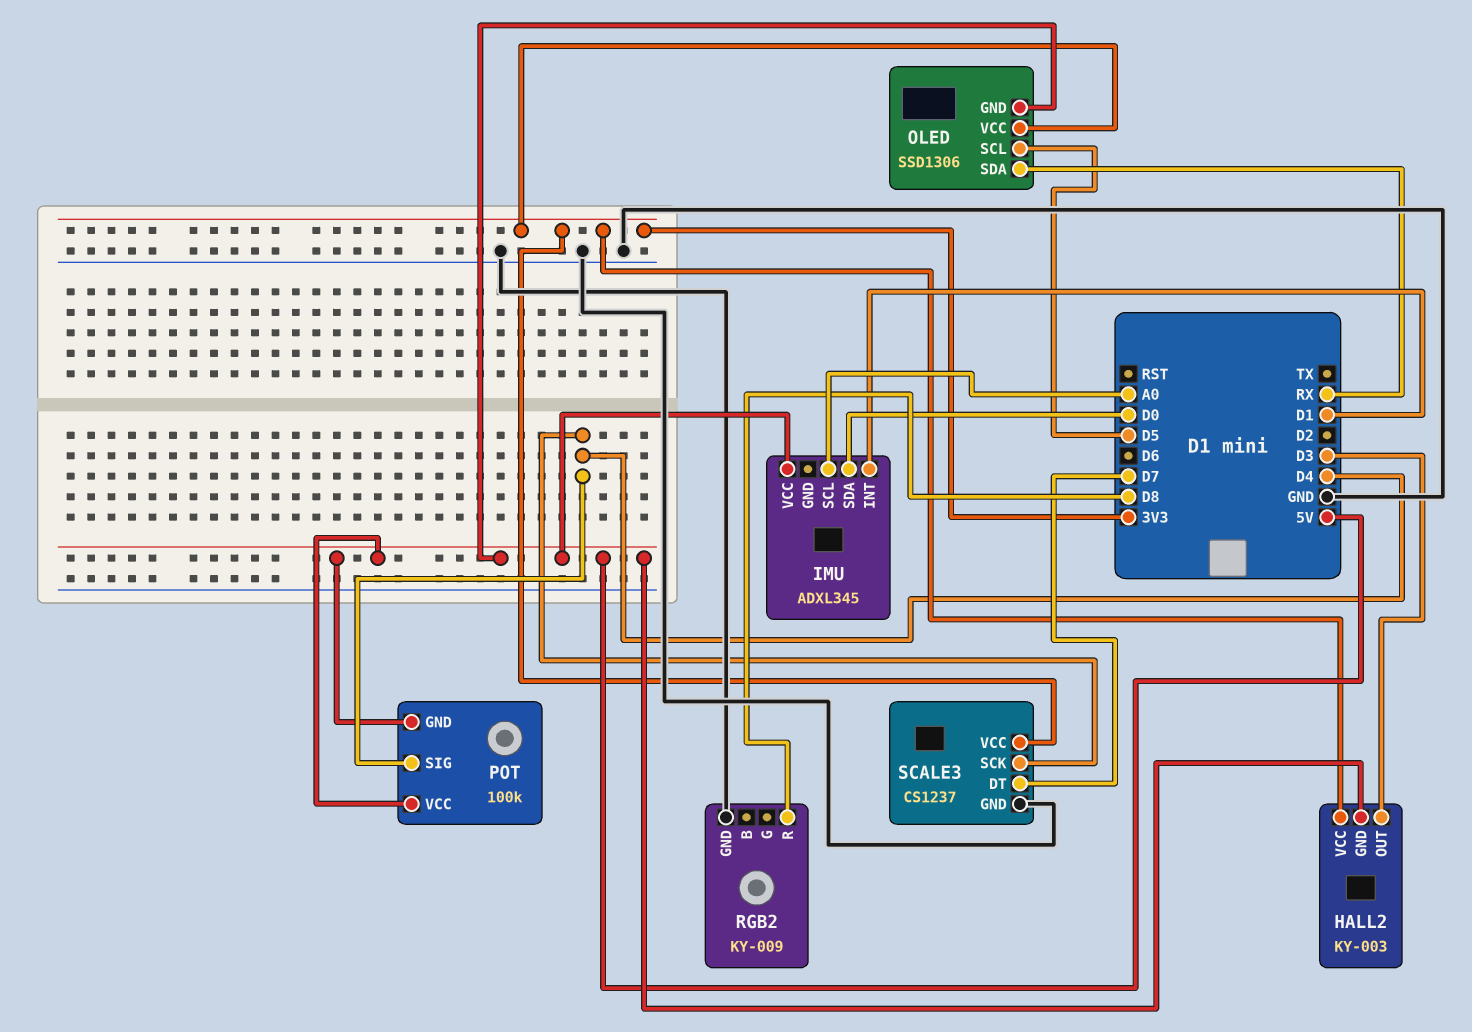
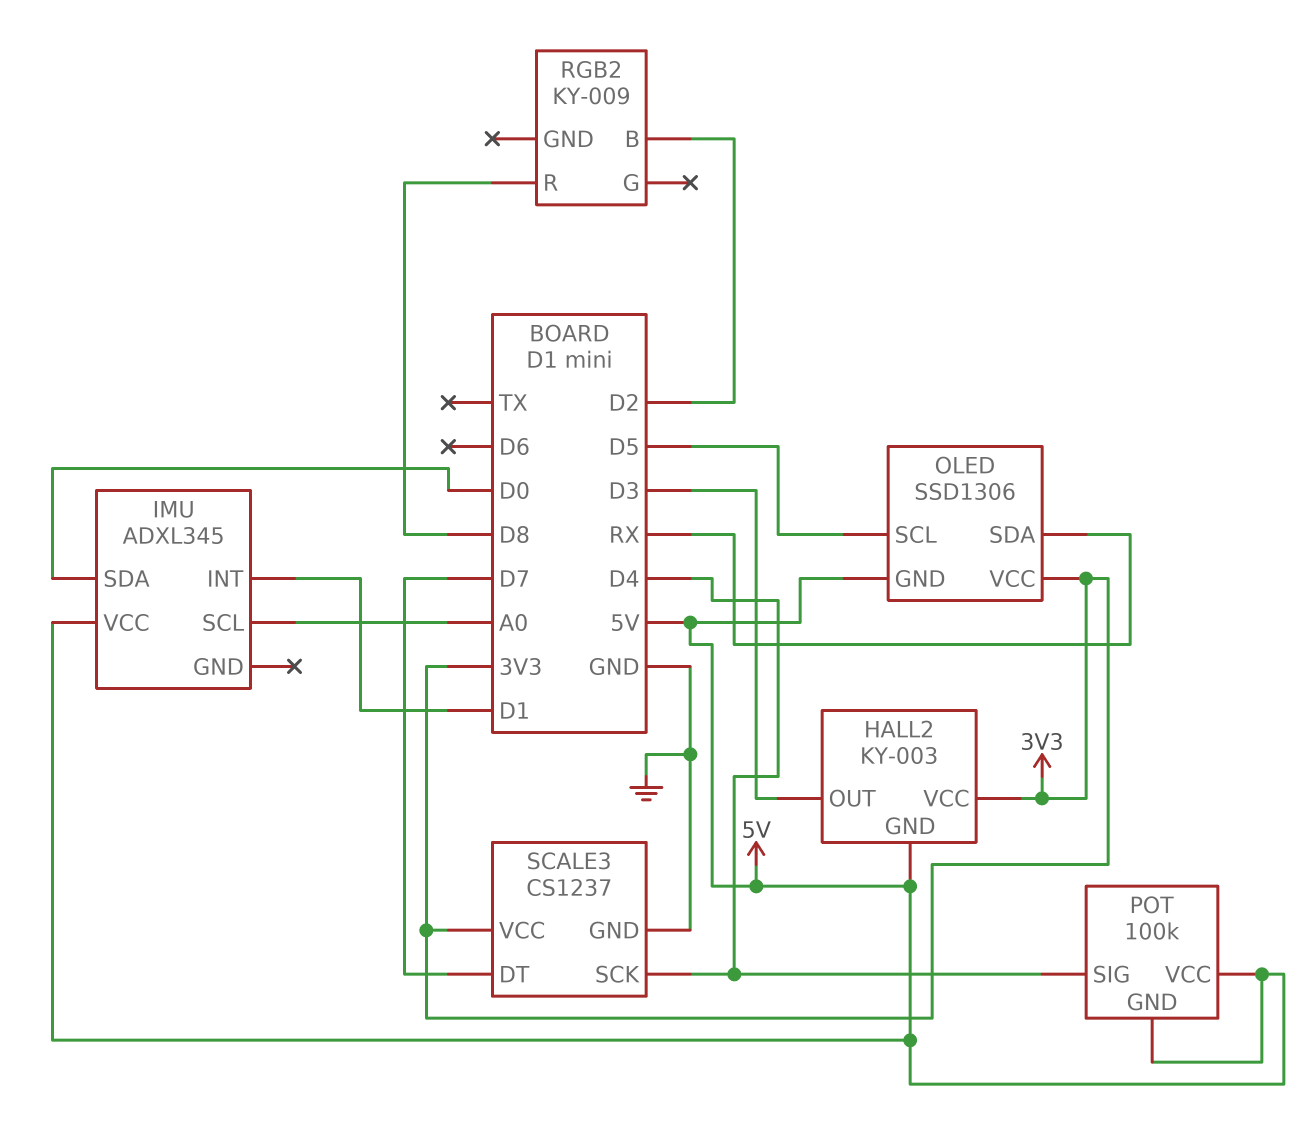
RGB2 pin B: none -> D2
RGB2 pin GND: GND -> none

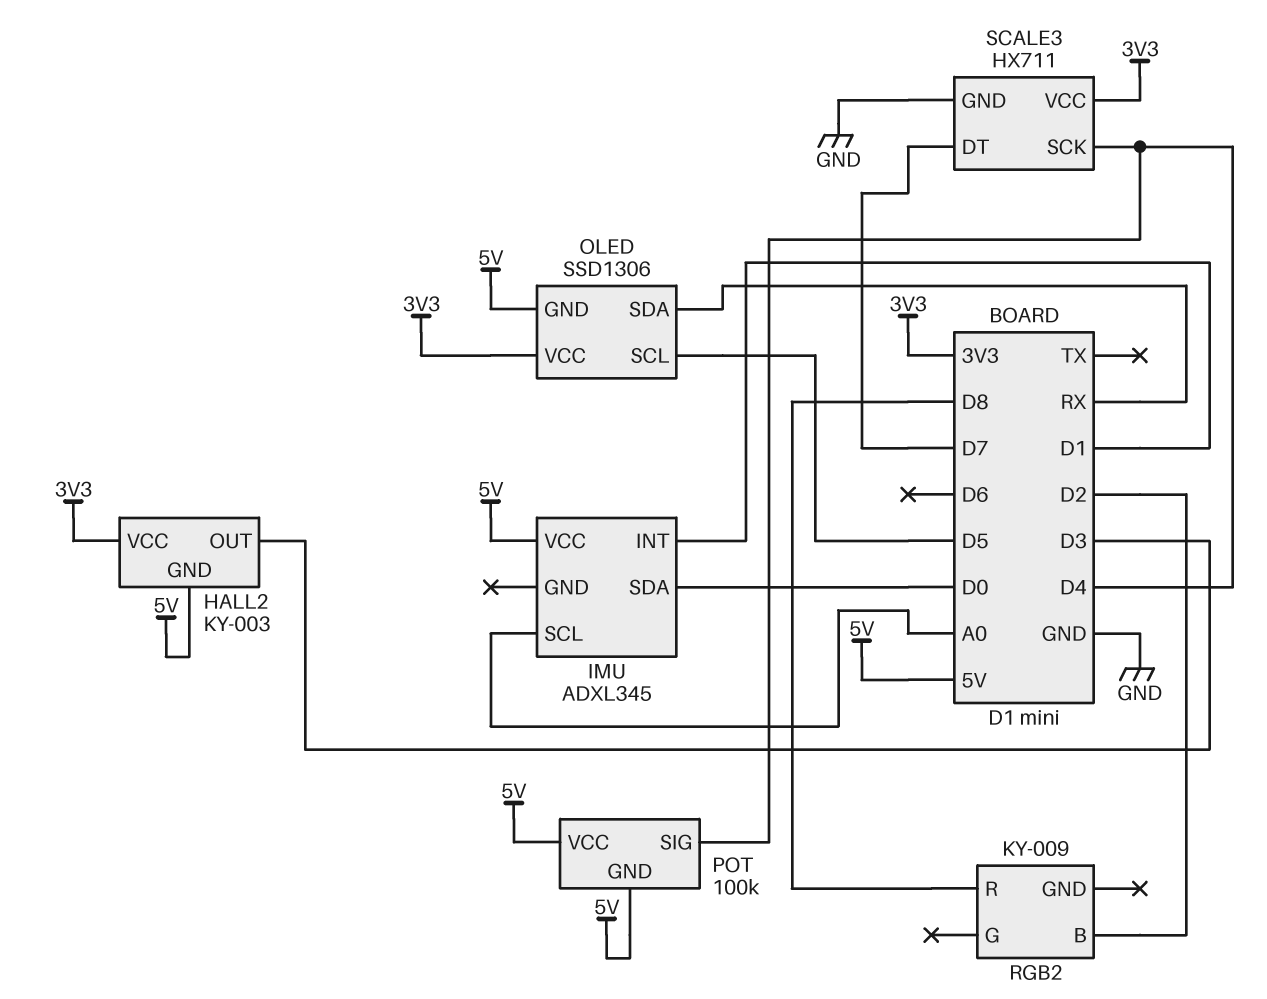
SCALE3: CS1237 -> HX711

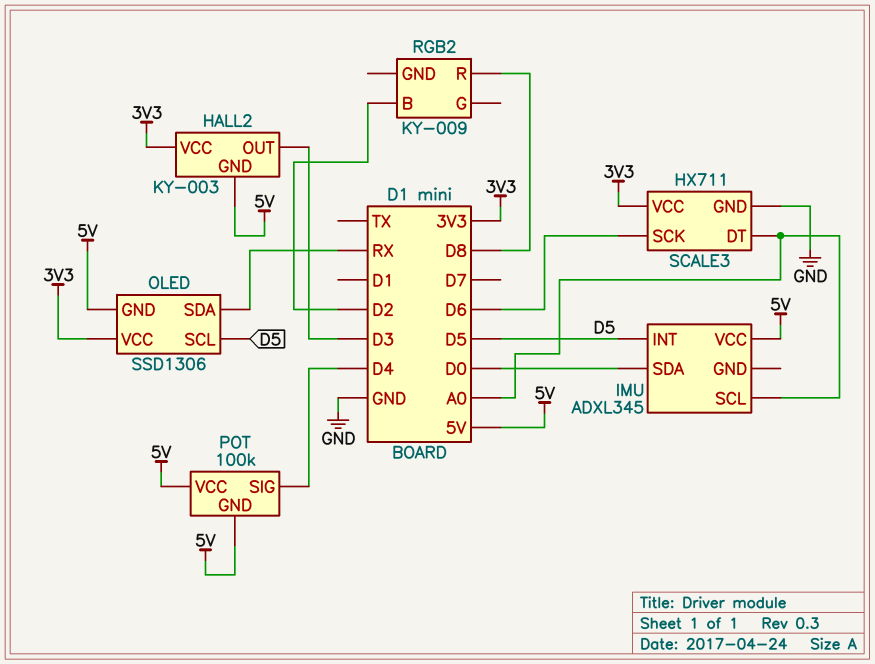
IMU pin INT: D1 -> D5
SCALE3 pin DT: D7 -> A0
SCALE3 pin SCK: D4 -> D6

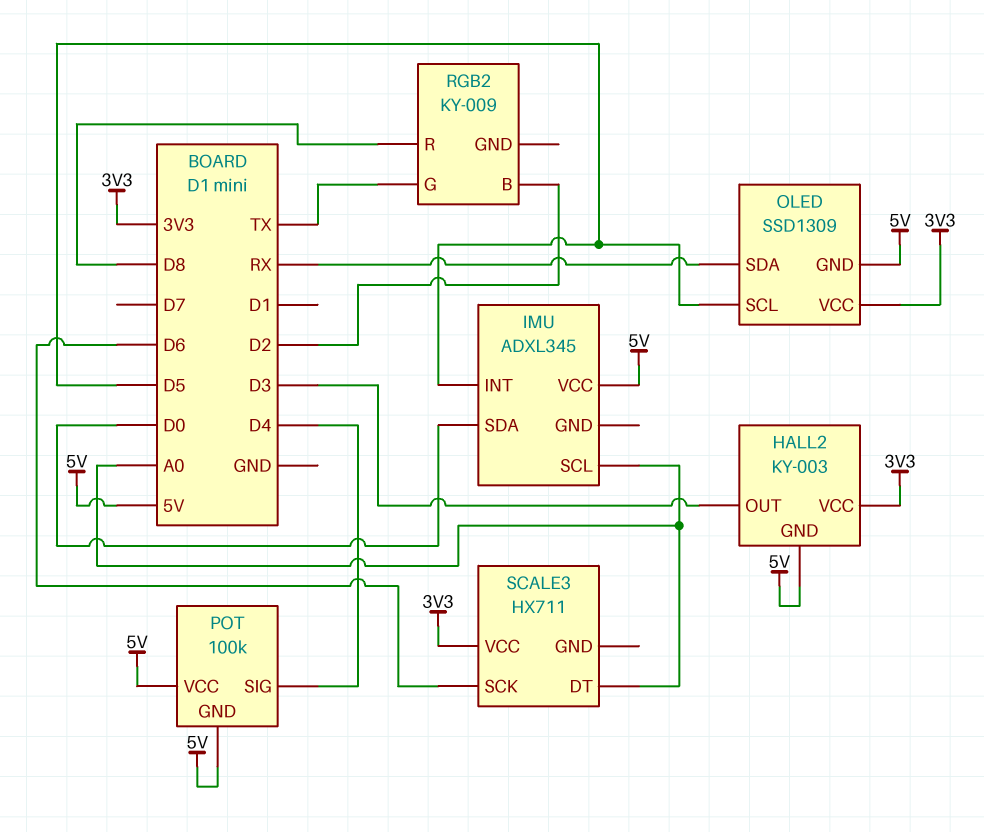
OLED: SSD1306 -> SSD1309
RGB2 pin G: none -> TX
SCALE3 pin GND: GND -> none

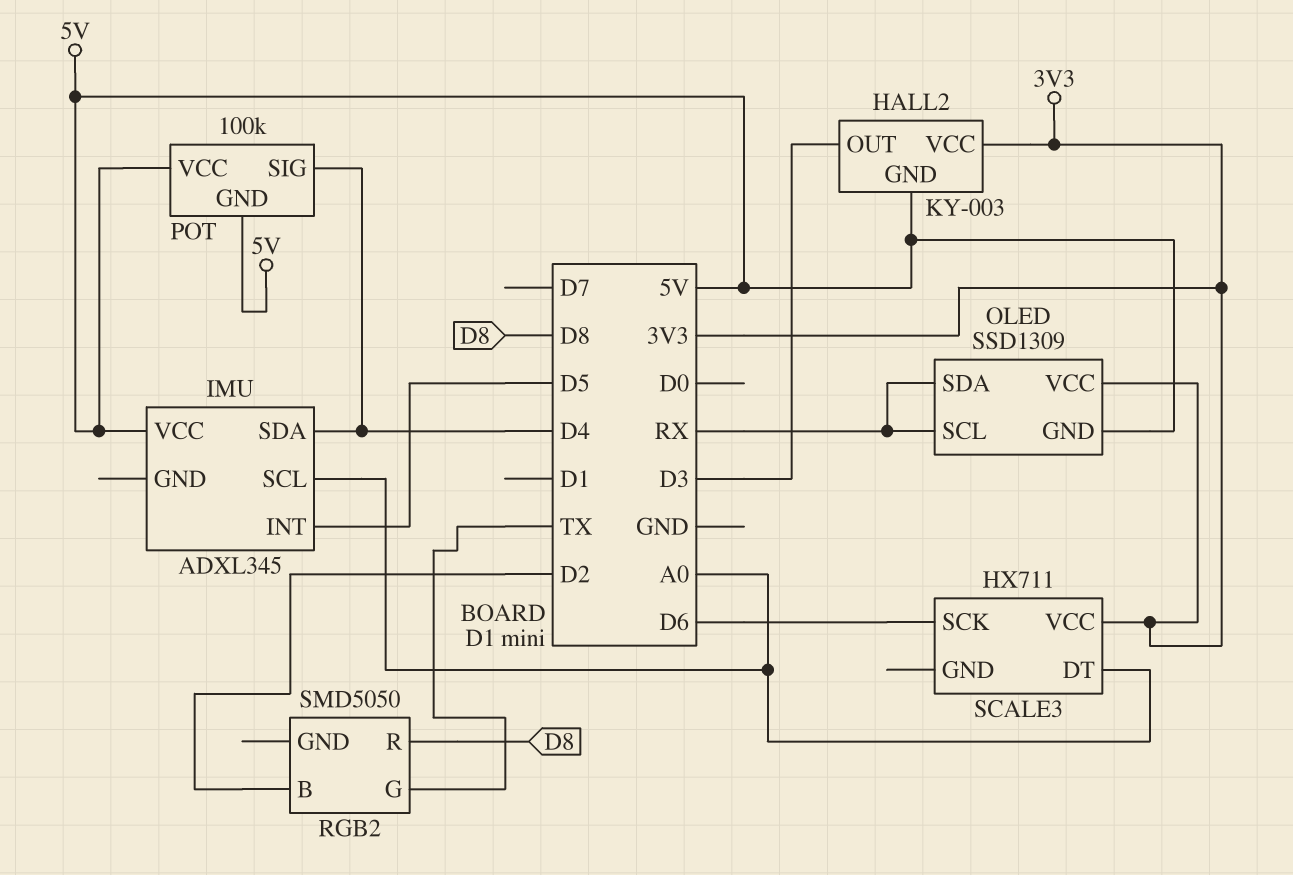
IMU pin SDA: D0 -> D4
OLED pin SCL: D5 -> RX
RGB2: KY-009 -> SMD5050

